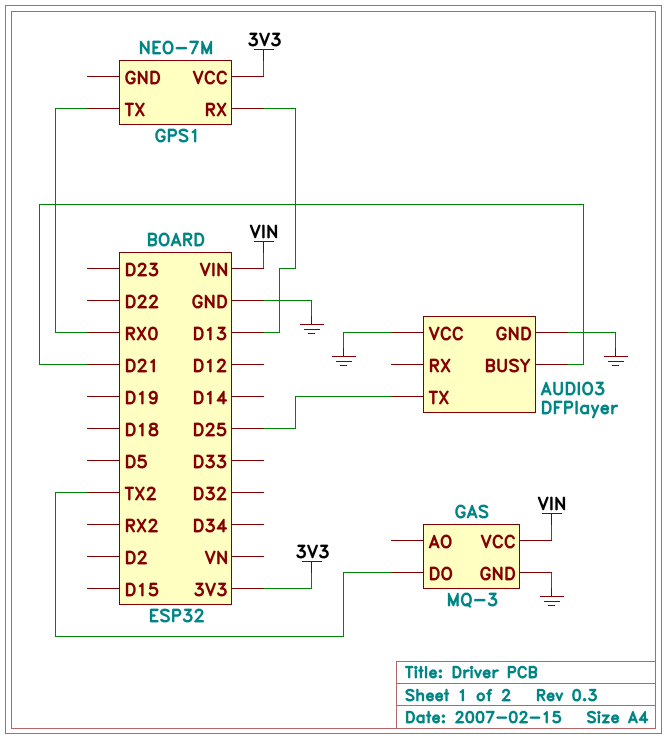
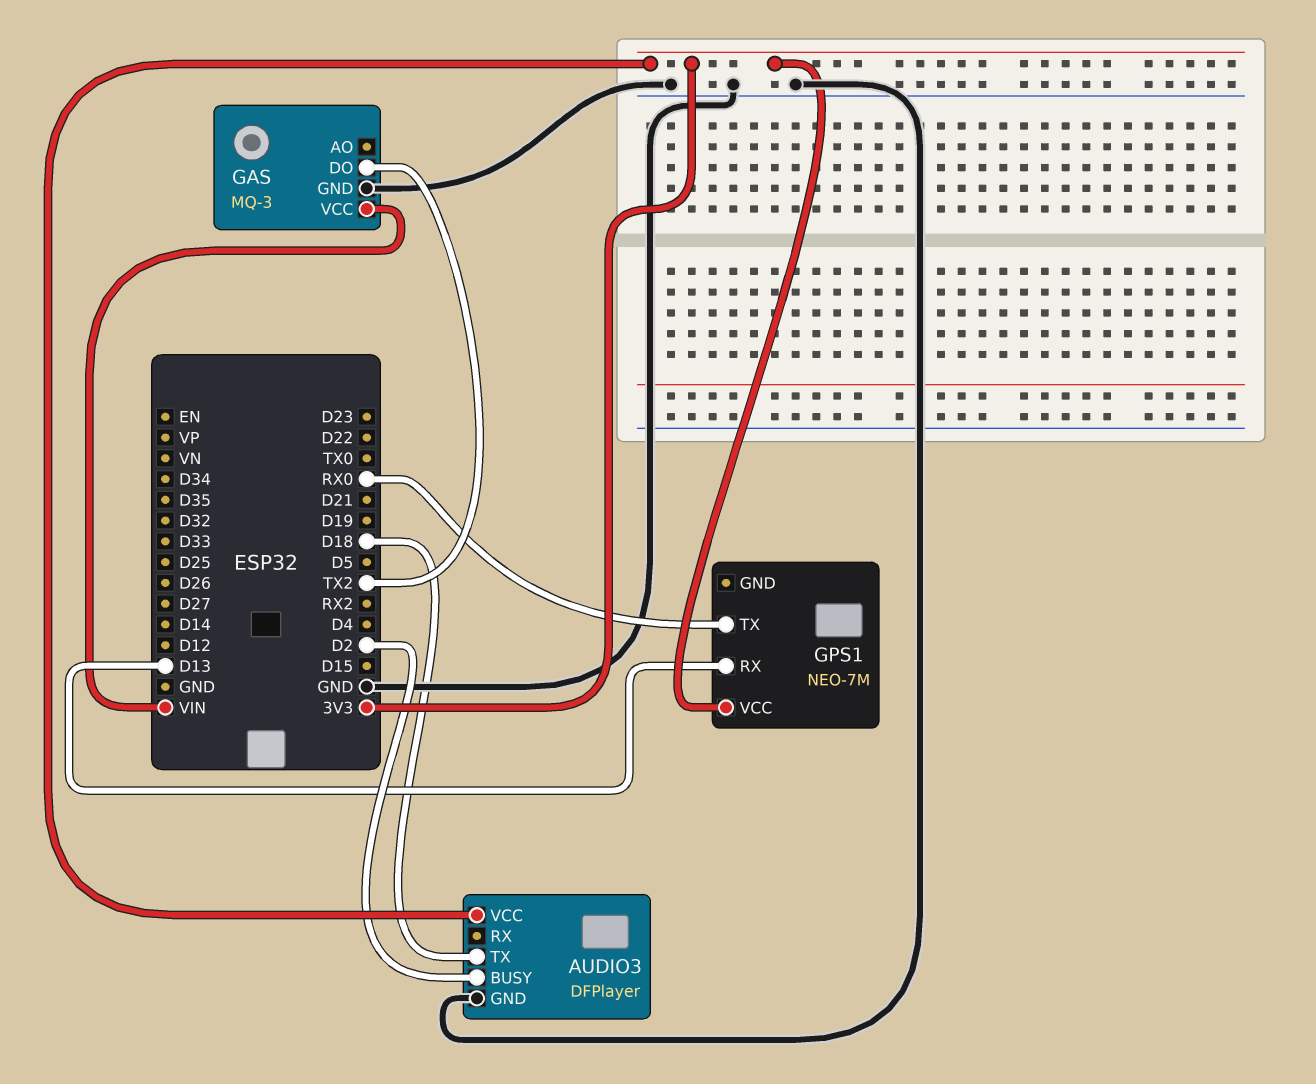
AUDIO3 pin BUSY: D21 -> D2
AUDIO3 pin TX: D25 -> D18
AUDIO3 pin VCC: GND -> 3V3

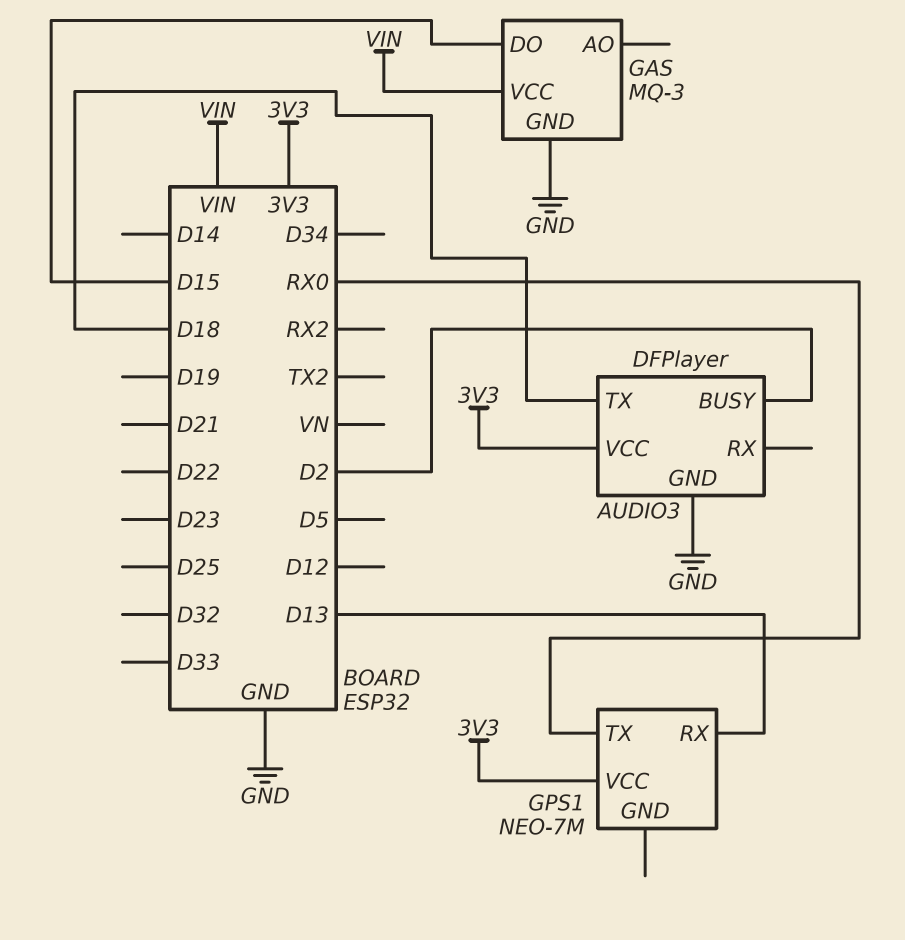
GAS pin DO: TX2 -> D15

